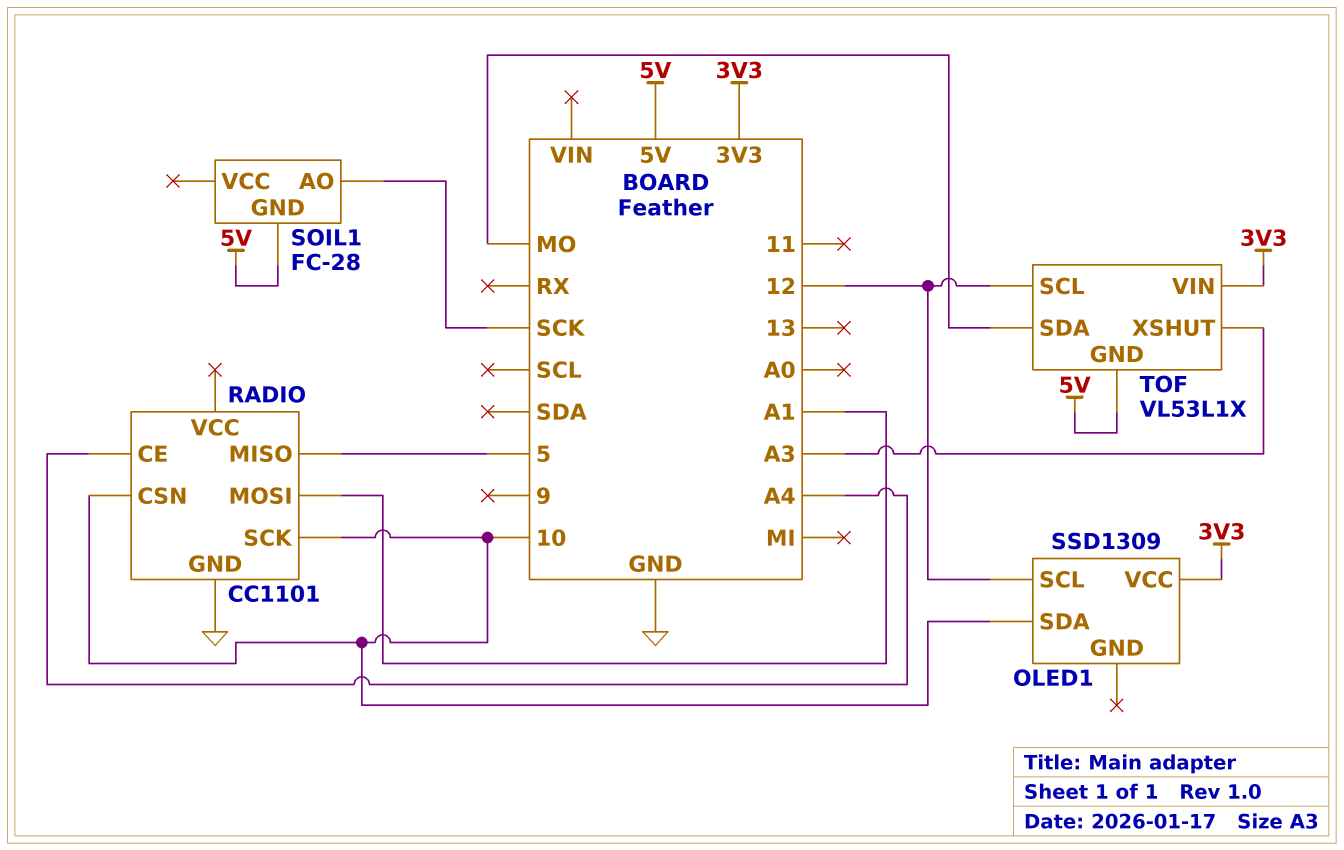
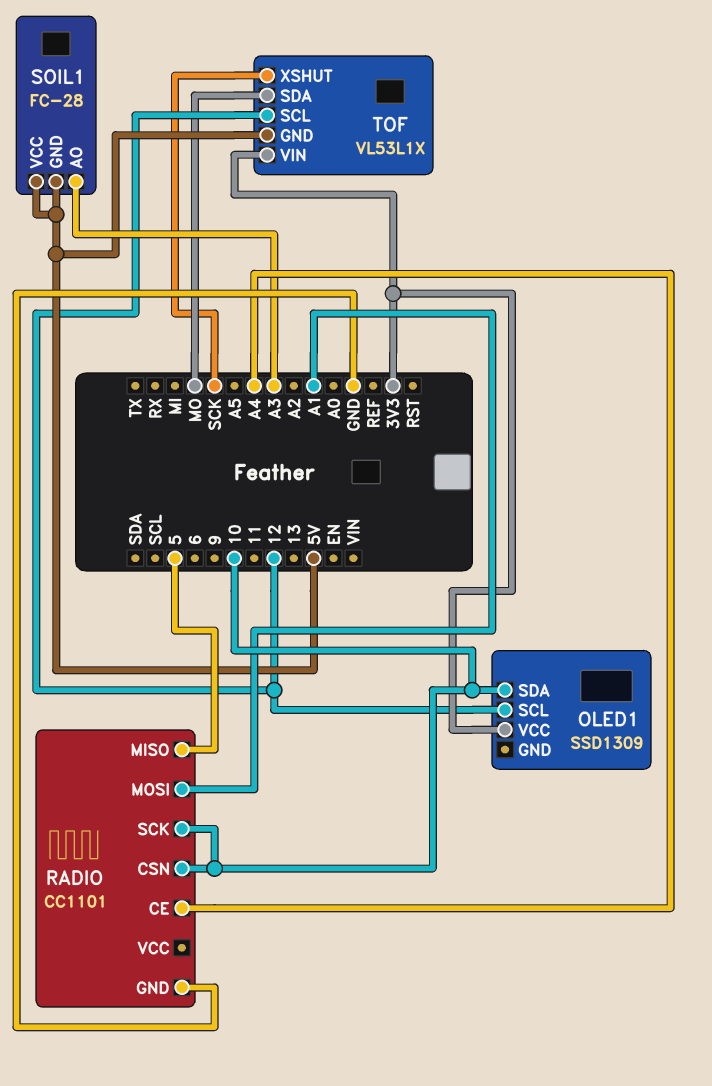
SOIL1 pin AO: SCK -> A3
SOIL1 pin VCC: none -> 5V
TOF pin XSHUT: A3 -> SCK

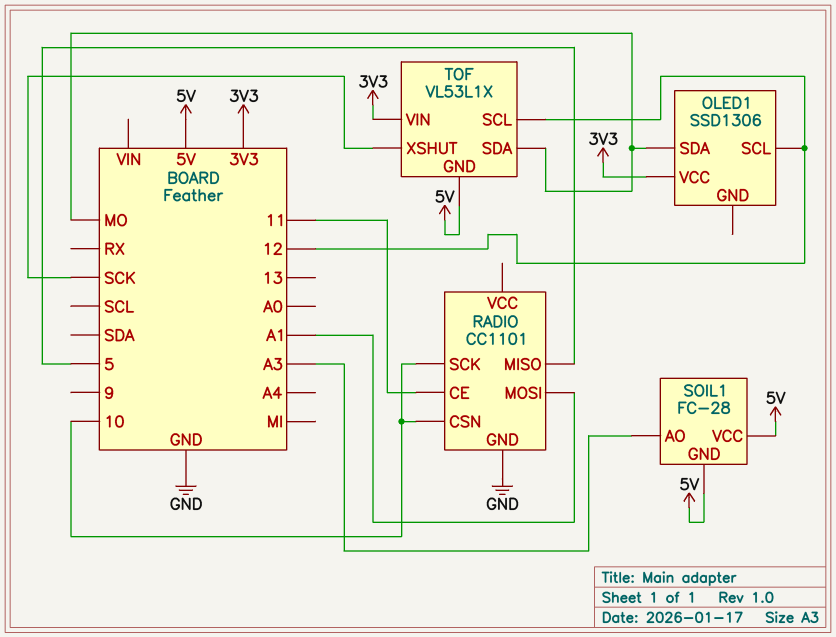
OLED1: SSD1309 -> SSD1306
OLED1 pin SDA: 10 -> MO
RADIO pin CE: A4 -> 11

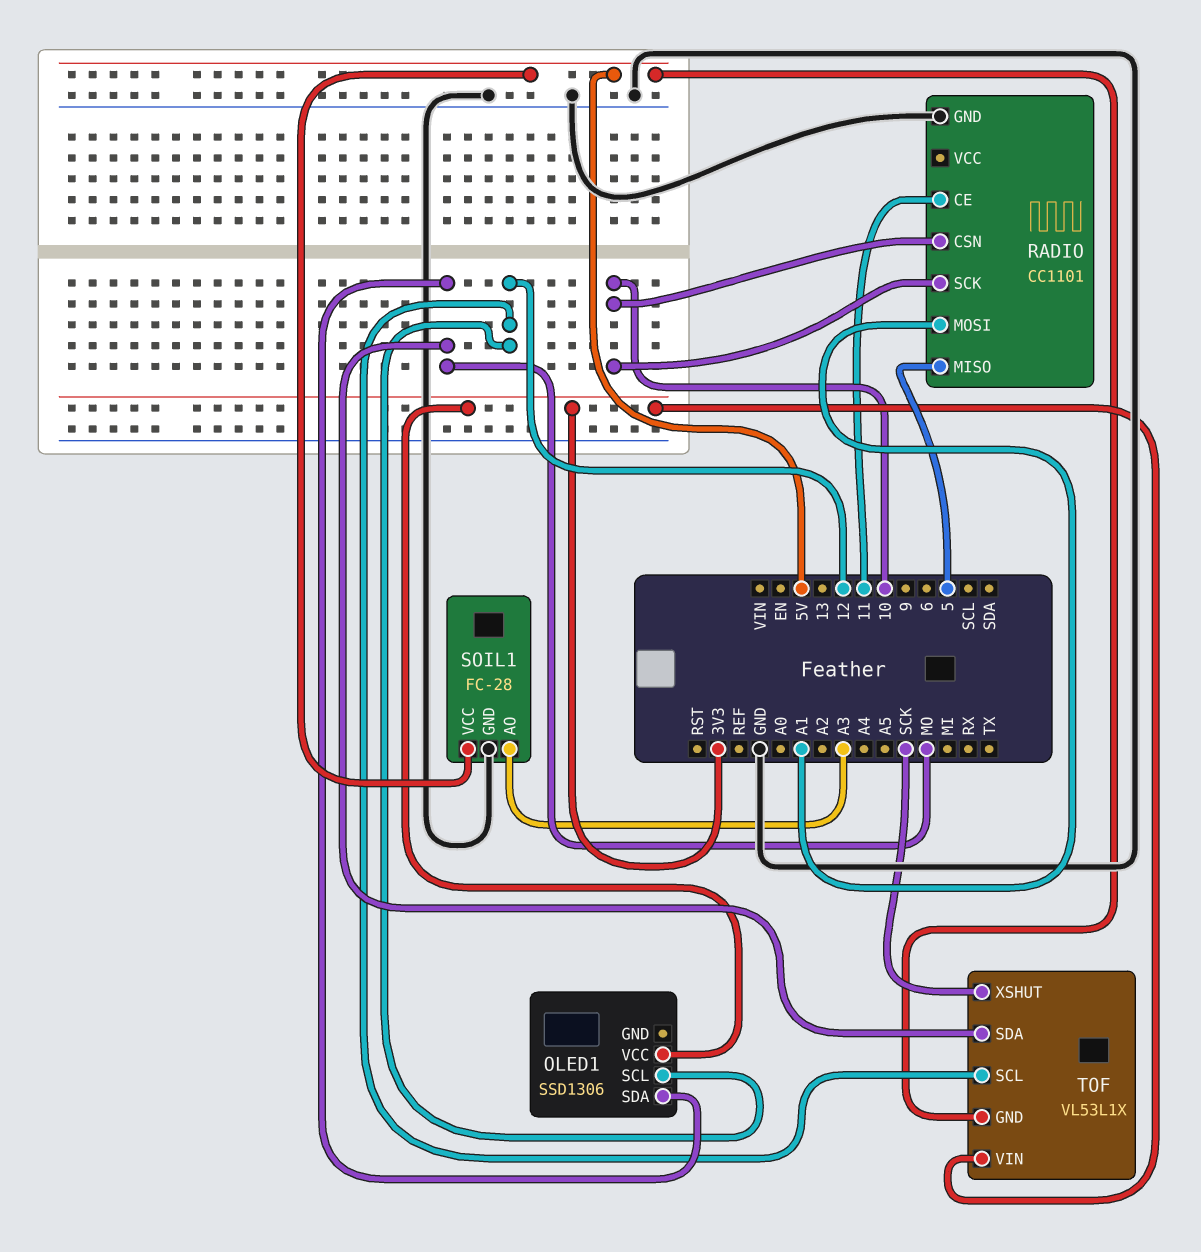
SOIL1 pin GND: 5V -> GND

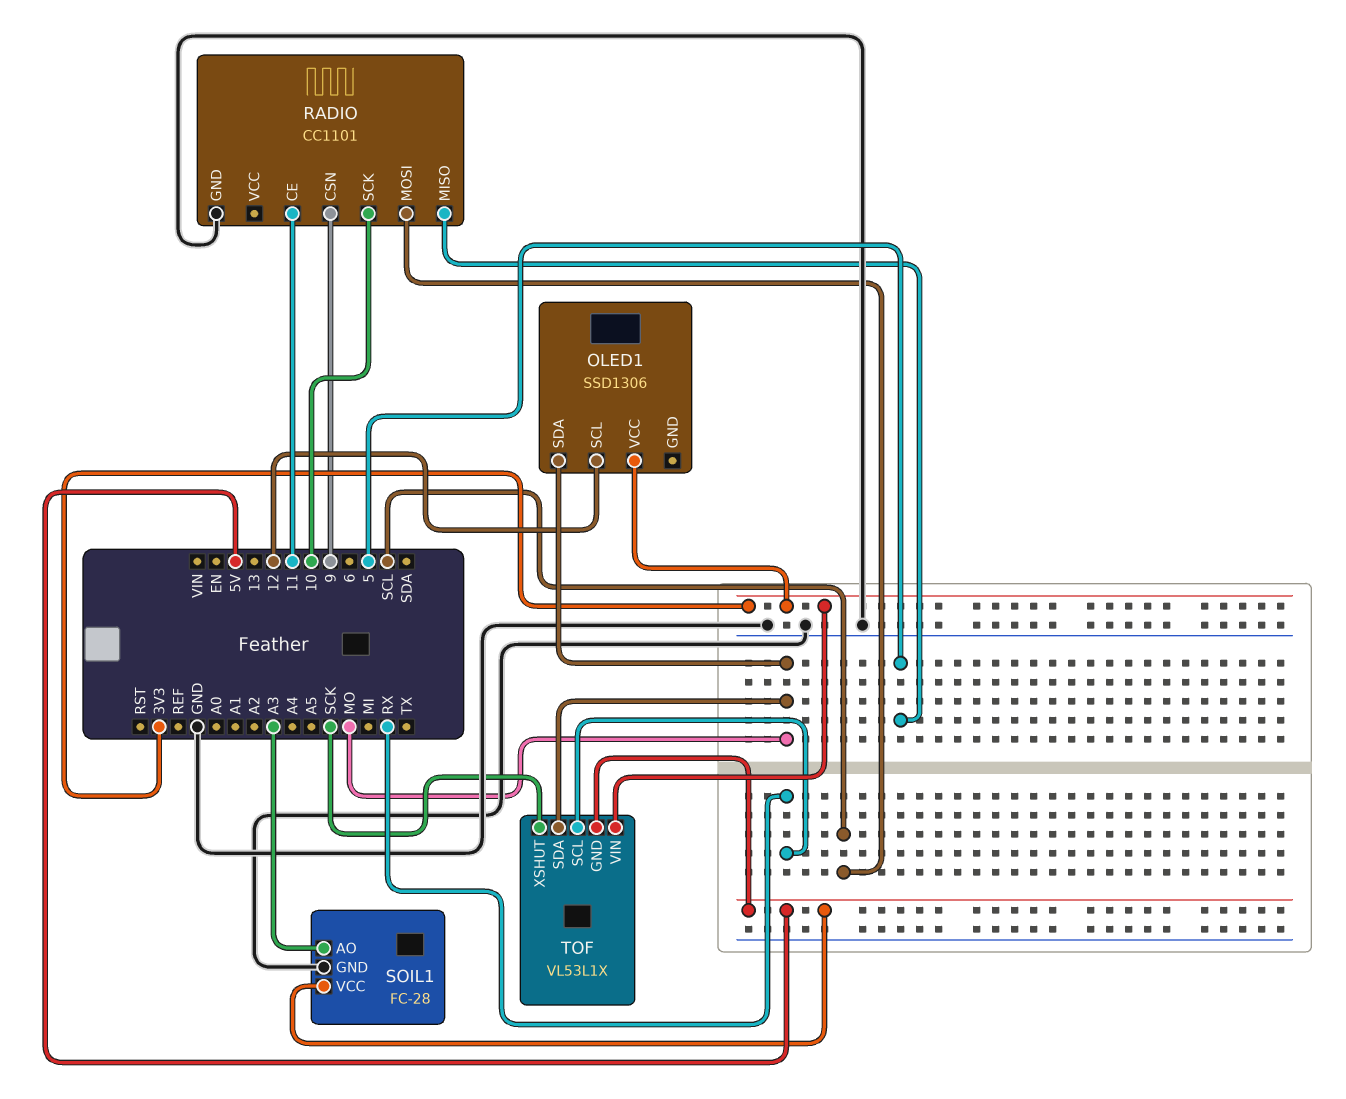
RADIO pin CSN: 10 -> 9
RADIO pin MOSI: A1 -> SCL
TOF pin SCL: 12 -> RX

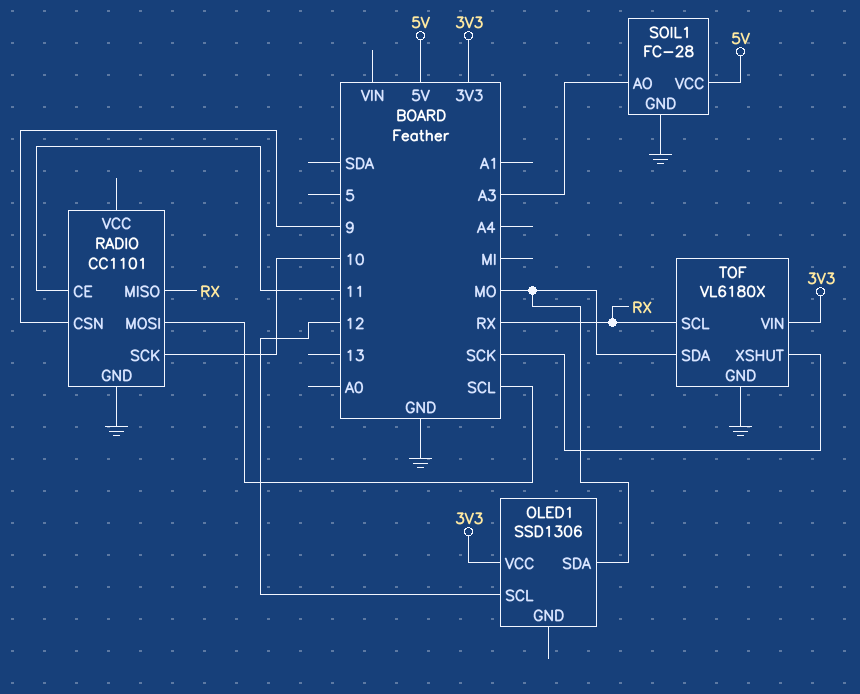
RADIO pin MISO: 5 -> RX
TOF: VL53L1X -> VL6180X
TOF pin GND: 5V -> GND

